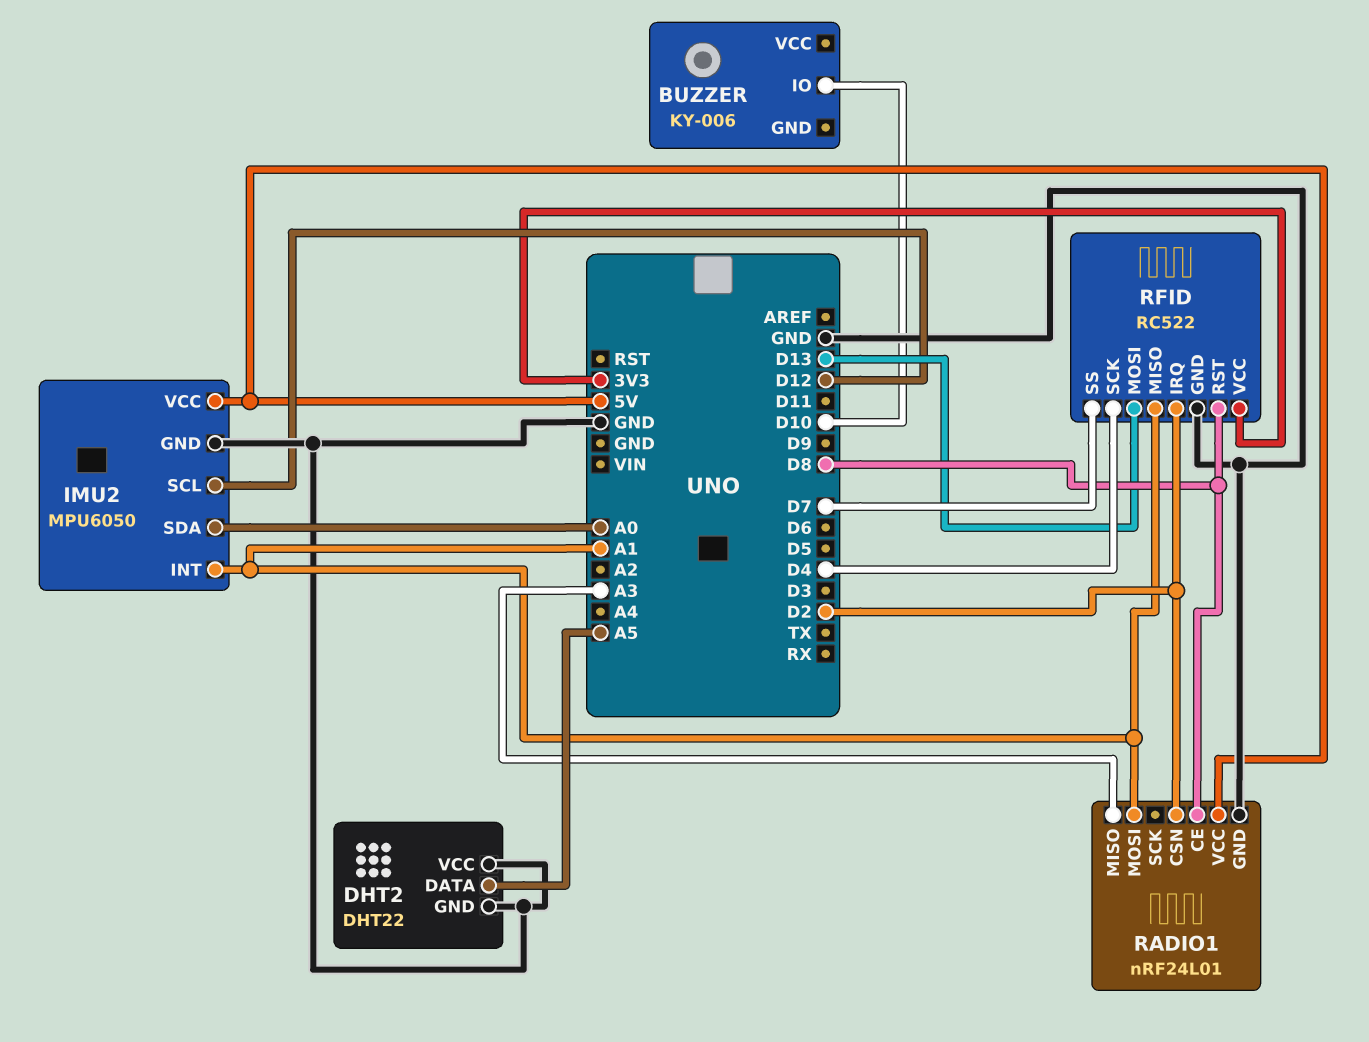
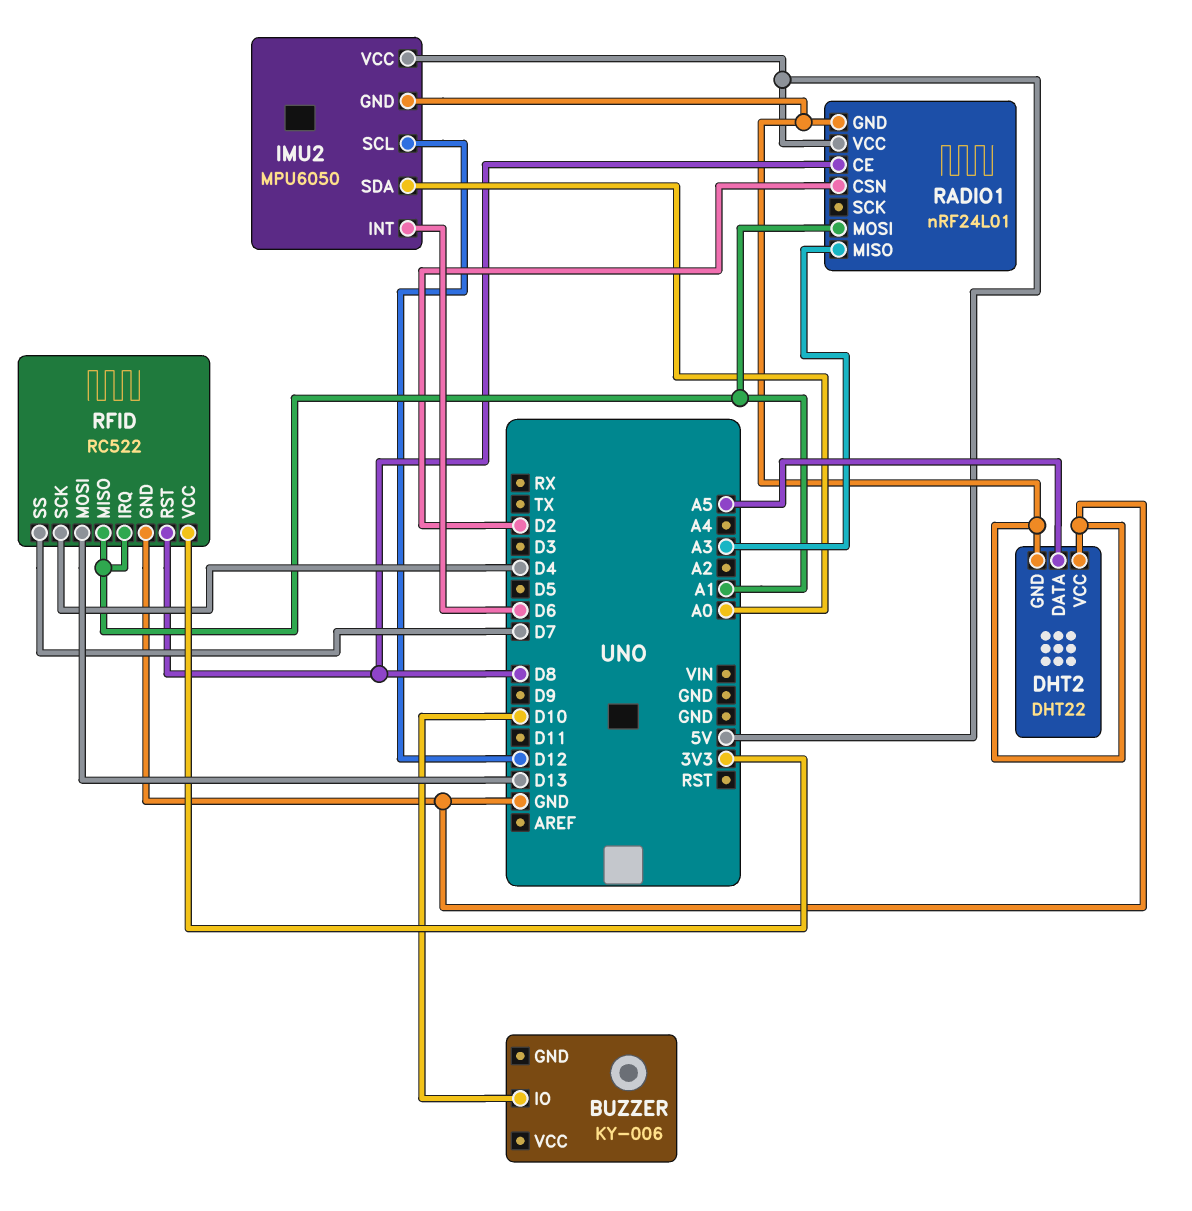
IMU2 pin INT: A1 -> D6
RFID pin IRQ: D2 -> A1

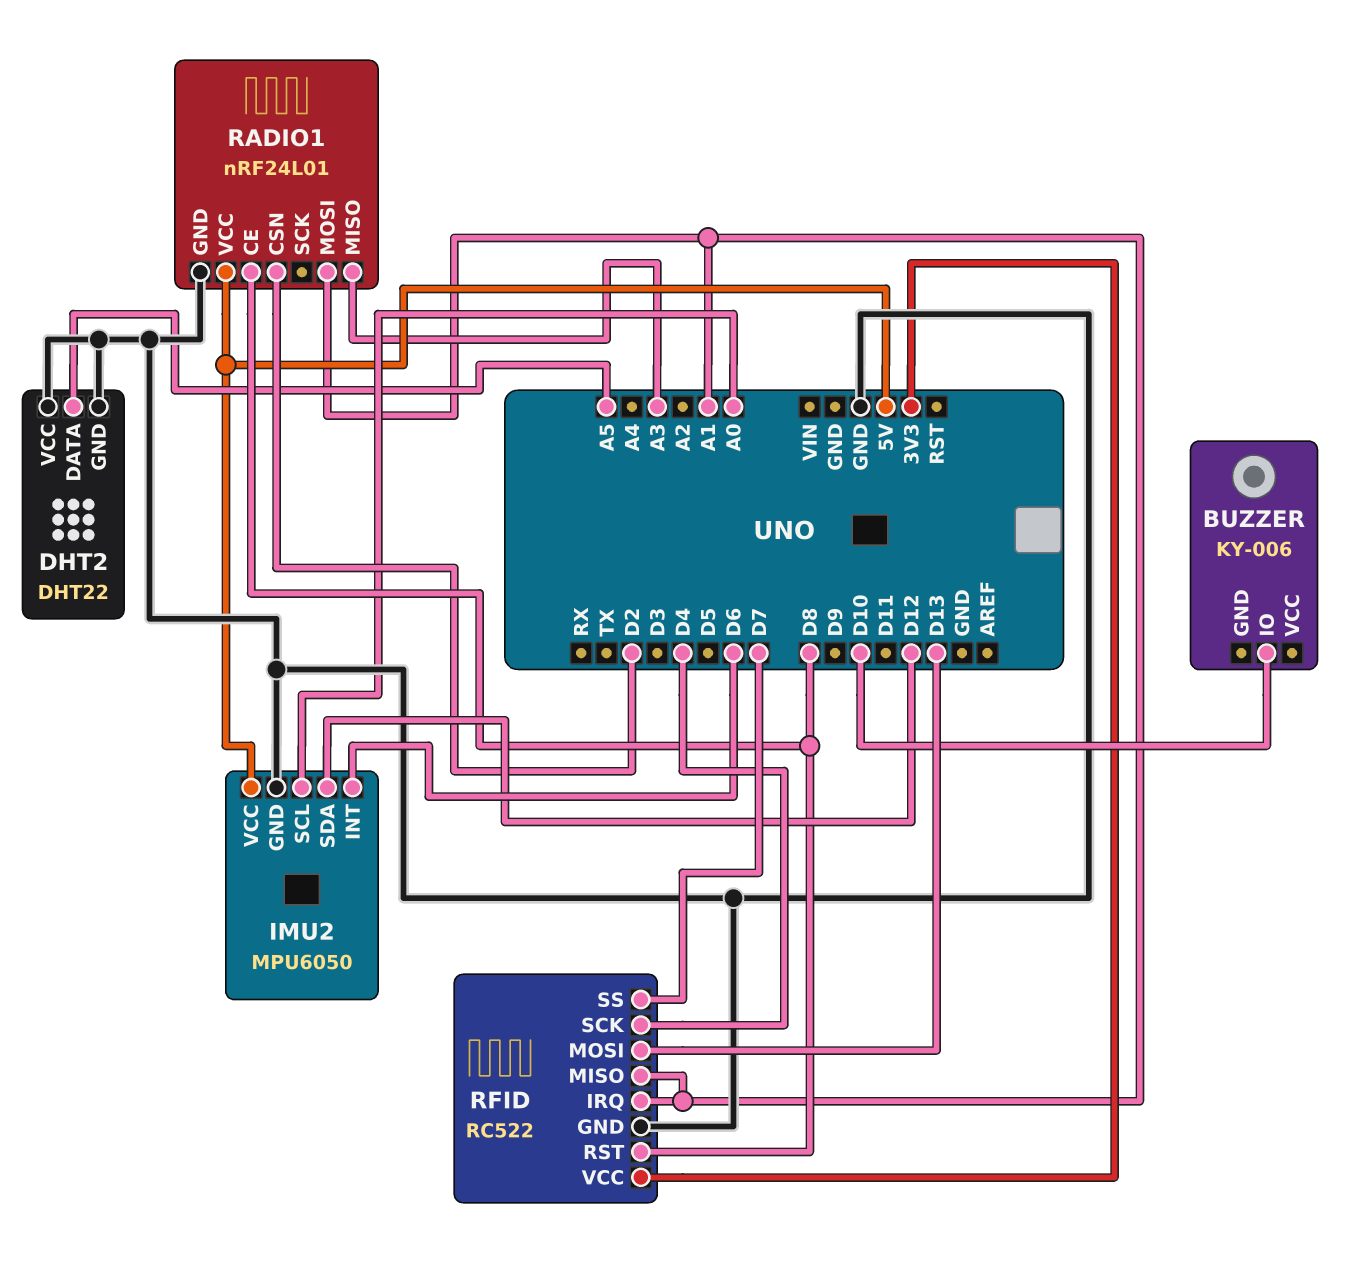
IMU2 pin SCL: D12 -> A0
IMU2 pin SDA: A0 -> D12

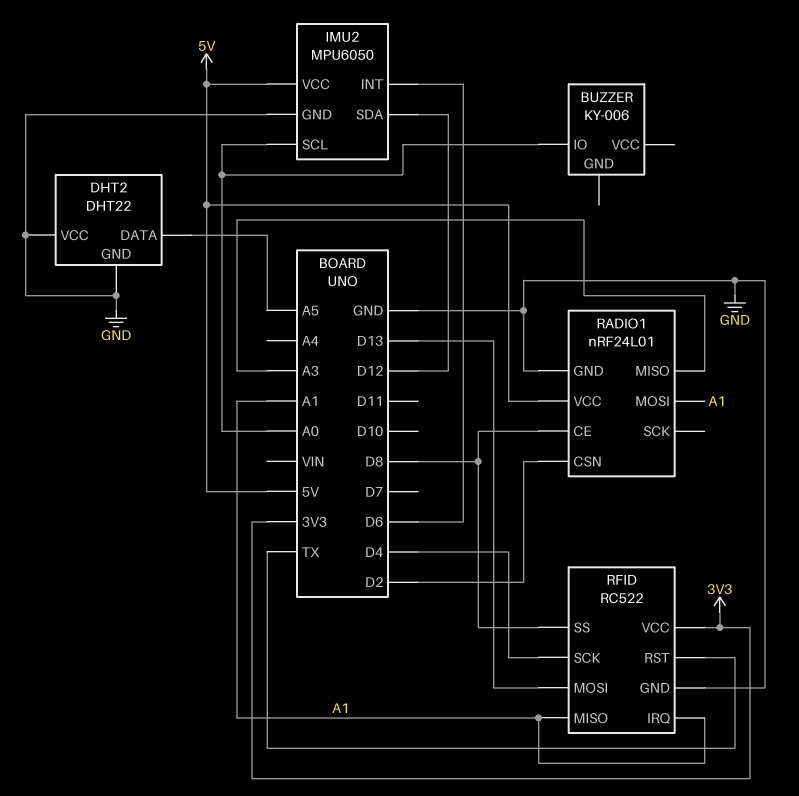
BUZZER pin IO: D10 -> A0
RFID pin RST: D8 -> TX
RFID pin SS: D7 -> D8

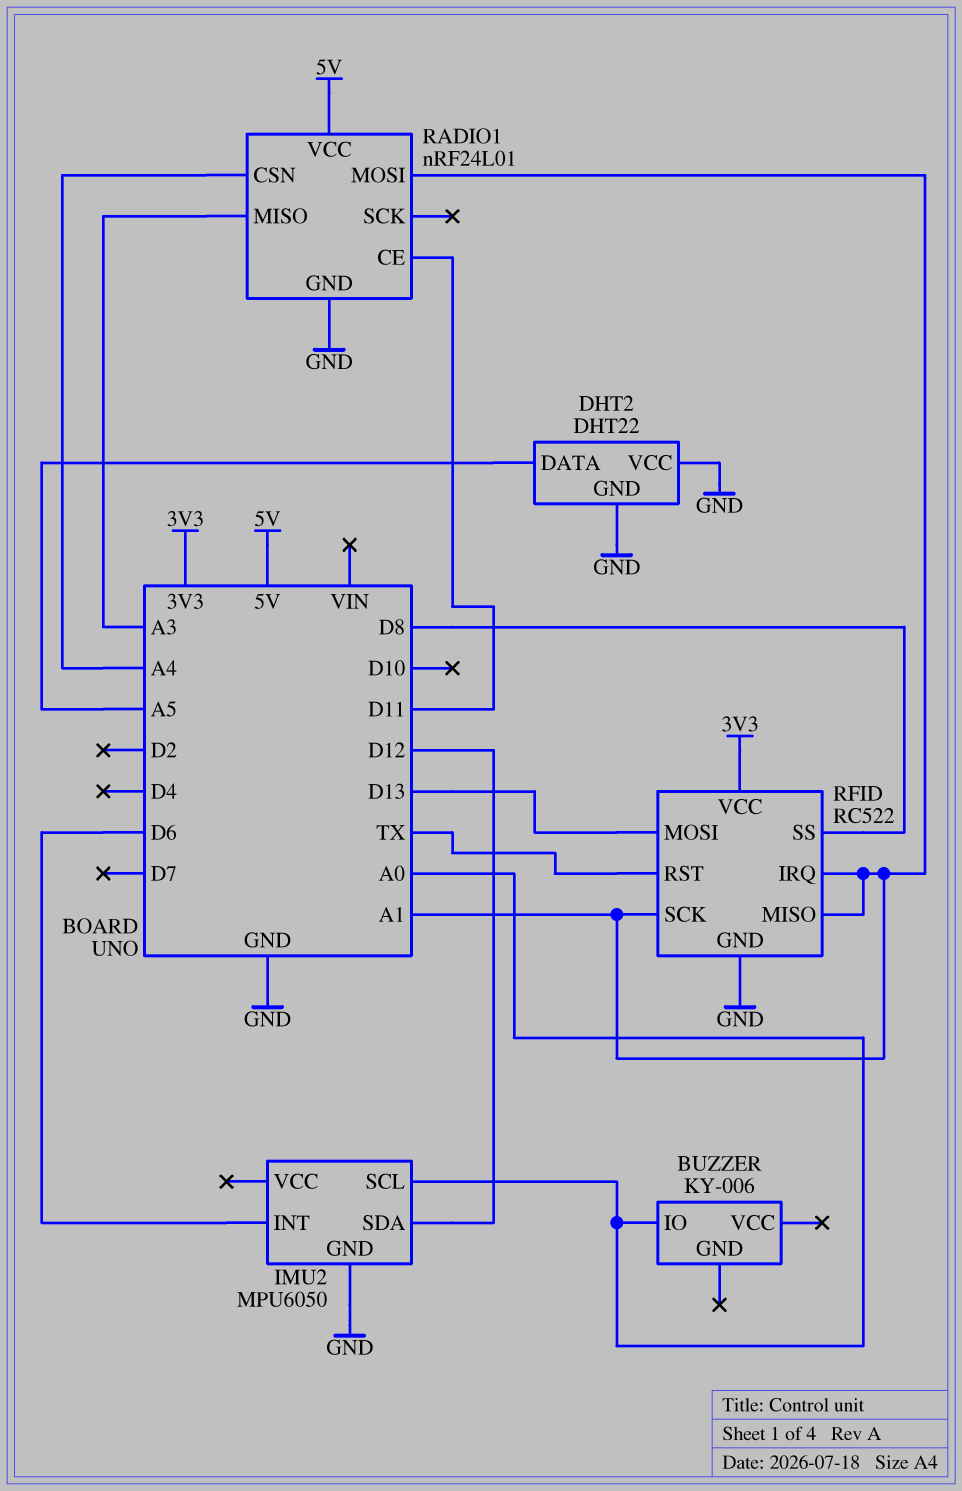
IMU2 pin VCC: 5V -> none
RADIO1 pin CE: D8 -> D11
RADIO1 pin CSN: D2 -> A4
RFID pin SCK: D4 -> A1

